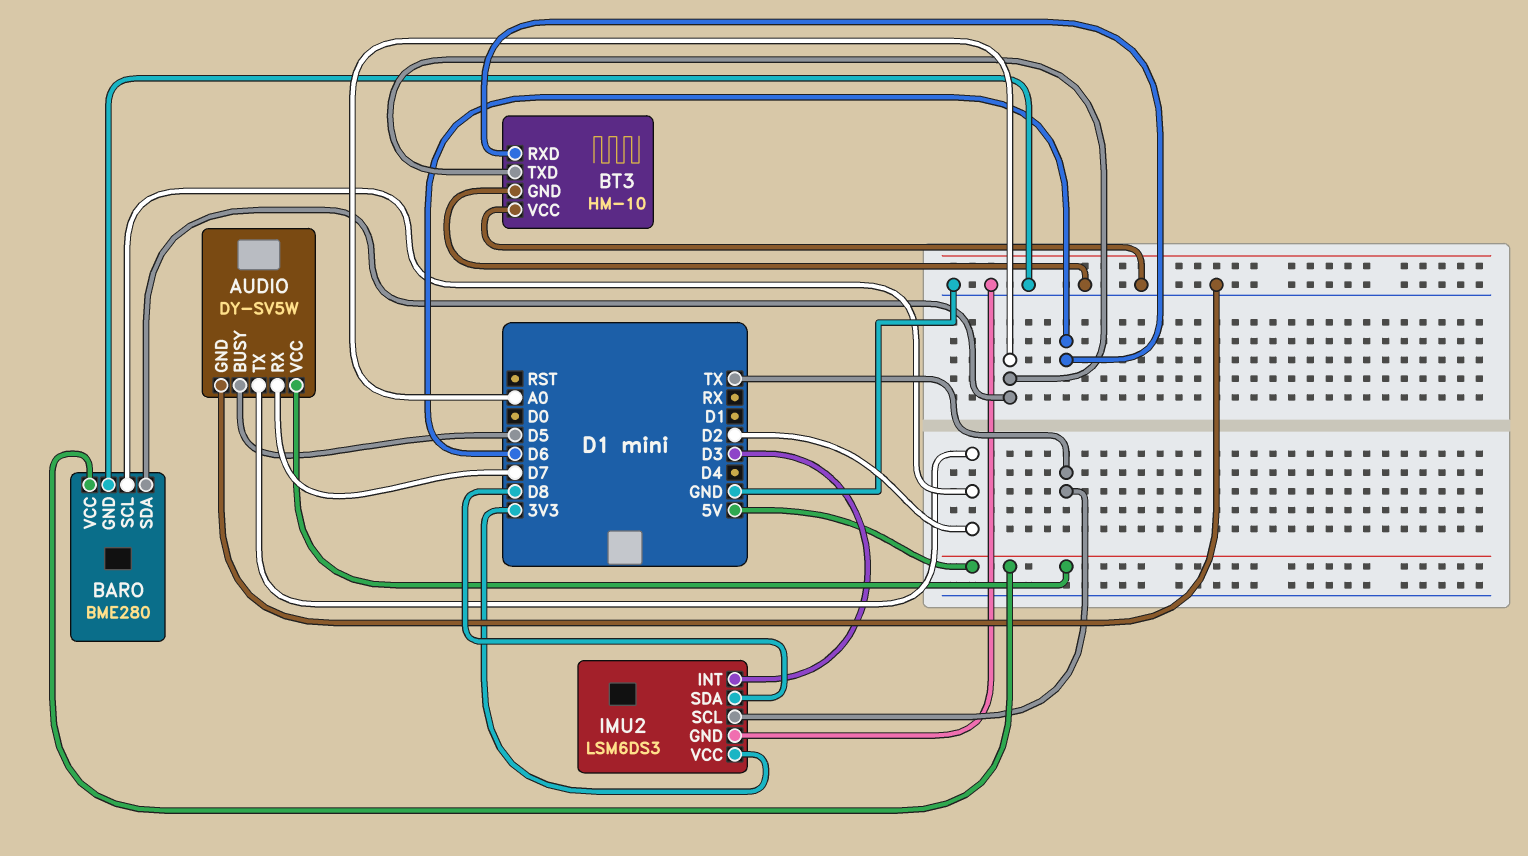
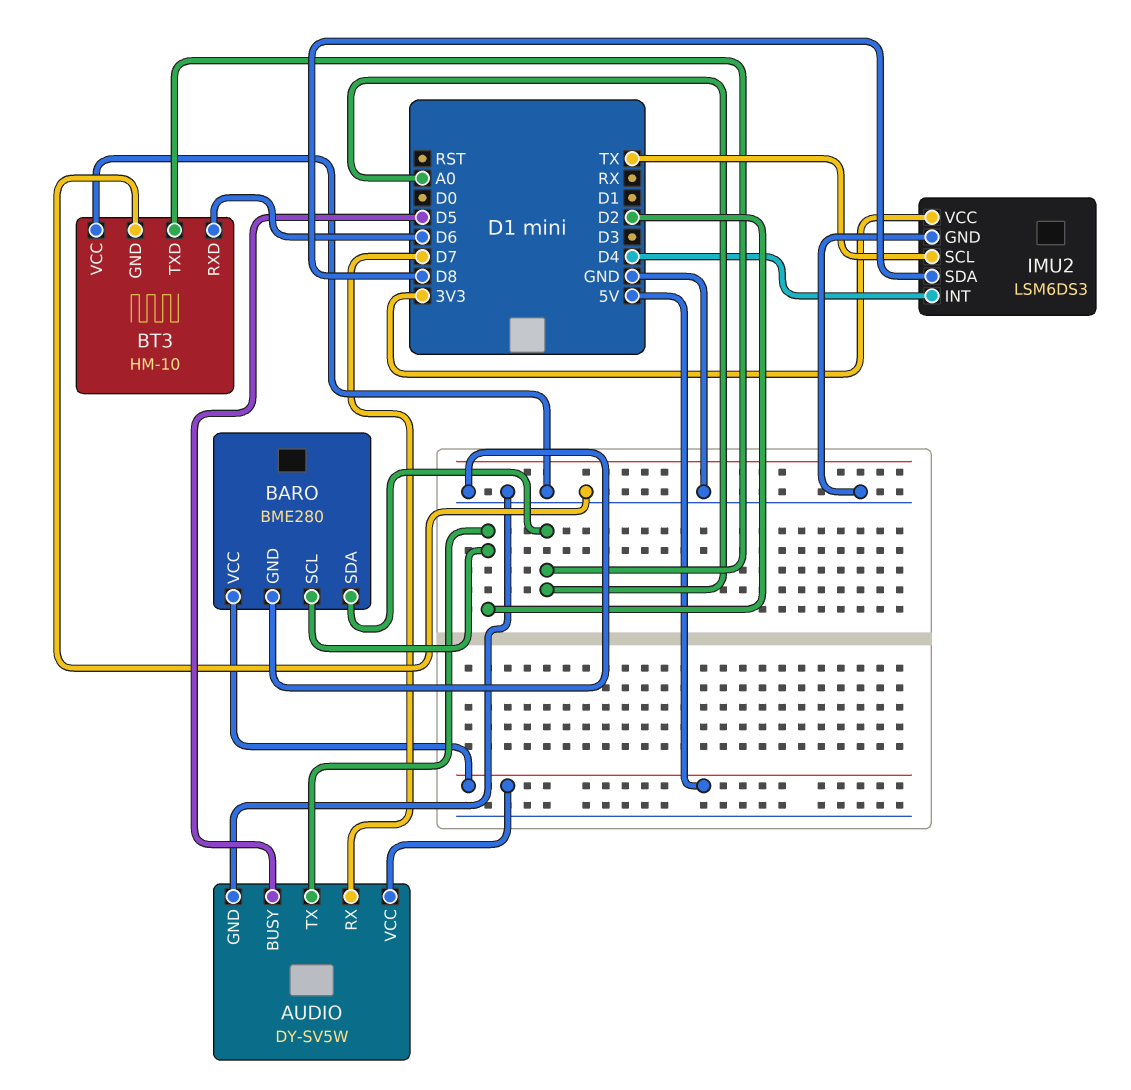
IMU2 pin INT: D3 -> D4

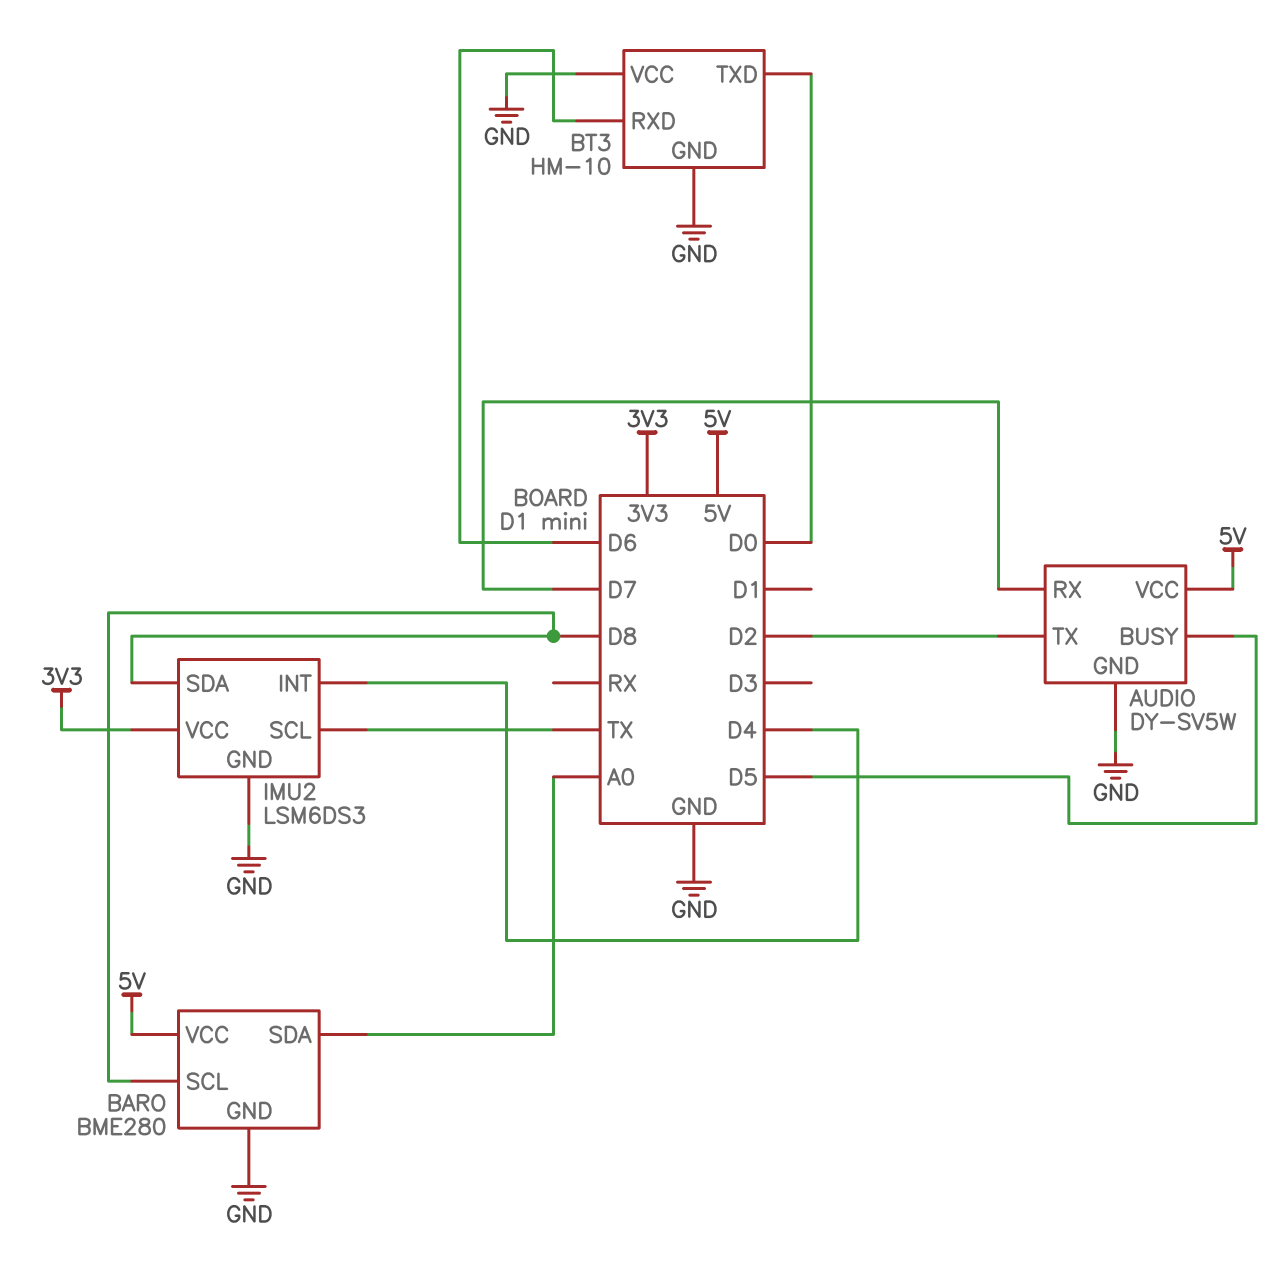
BARO pin SCL: D2 -> D8
BT3 pin TXD: A0 -> D0

